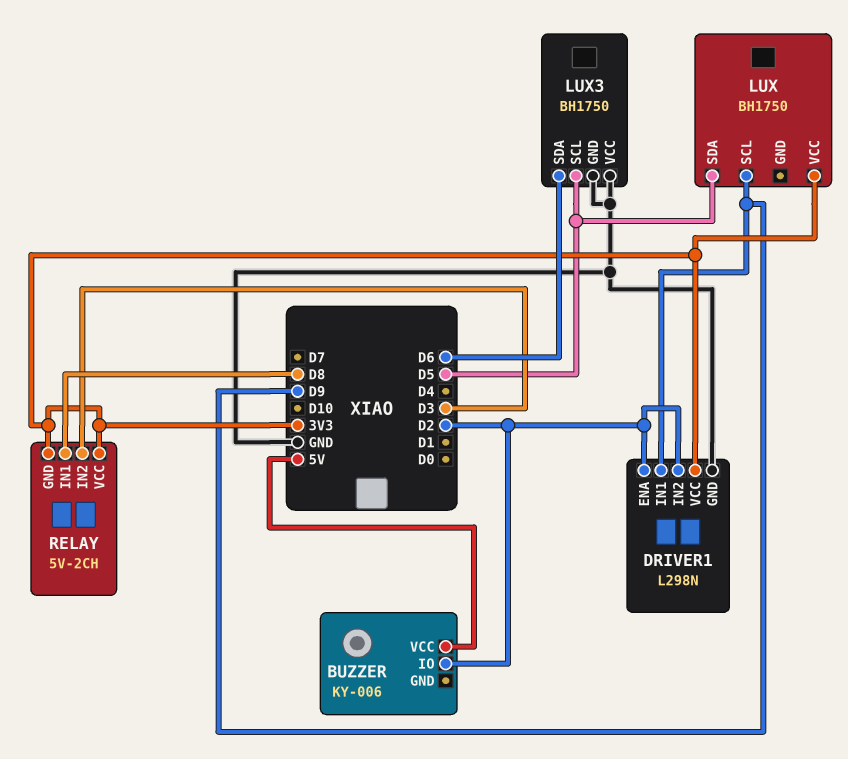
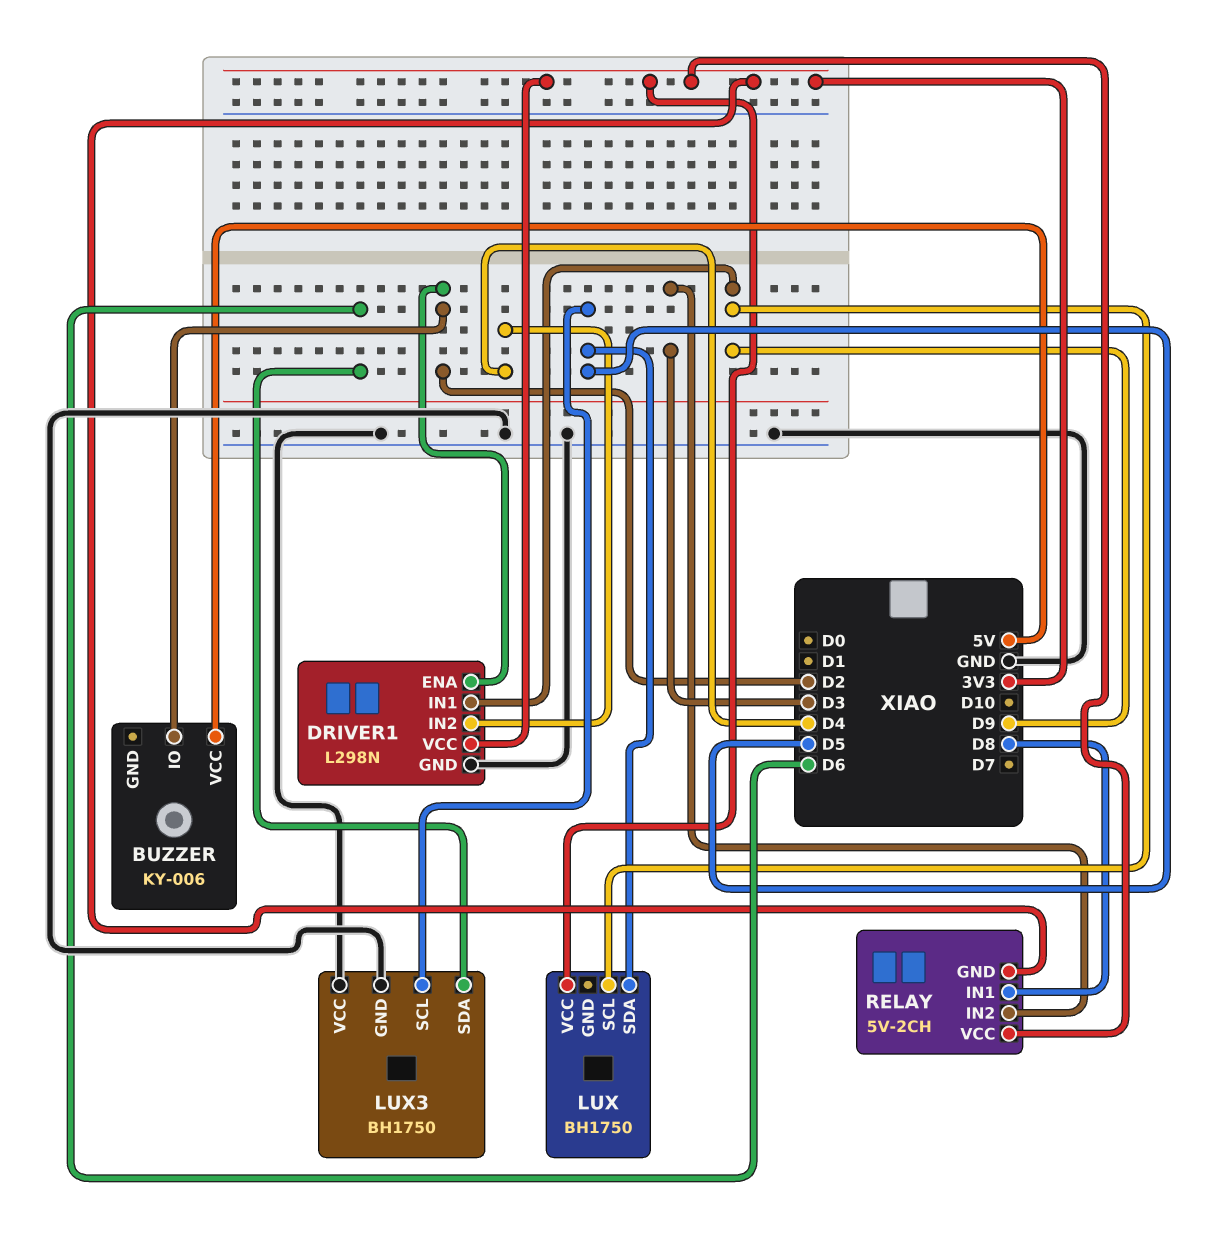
DRIVER1 pin IN2: D2 -> D4

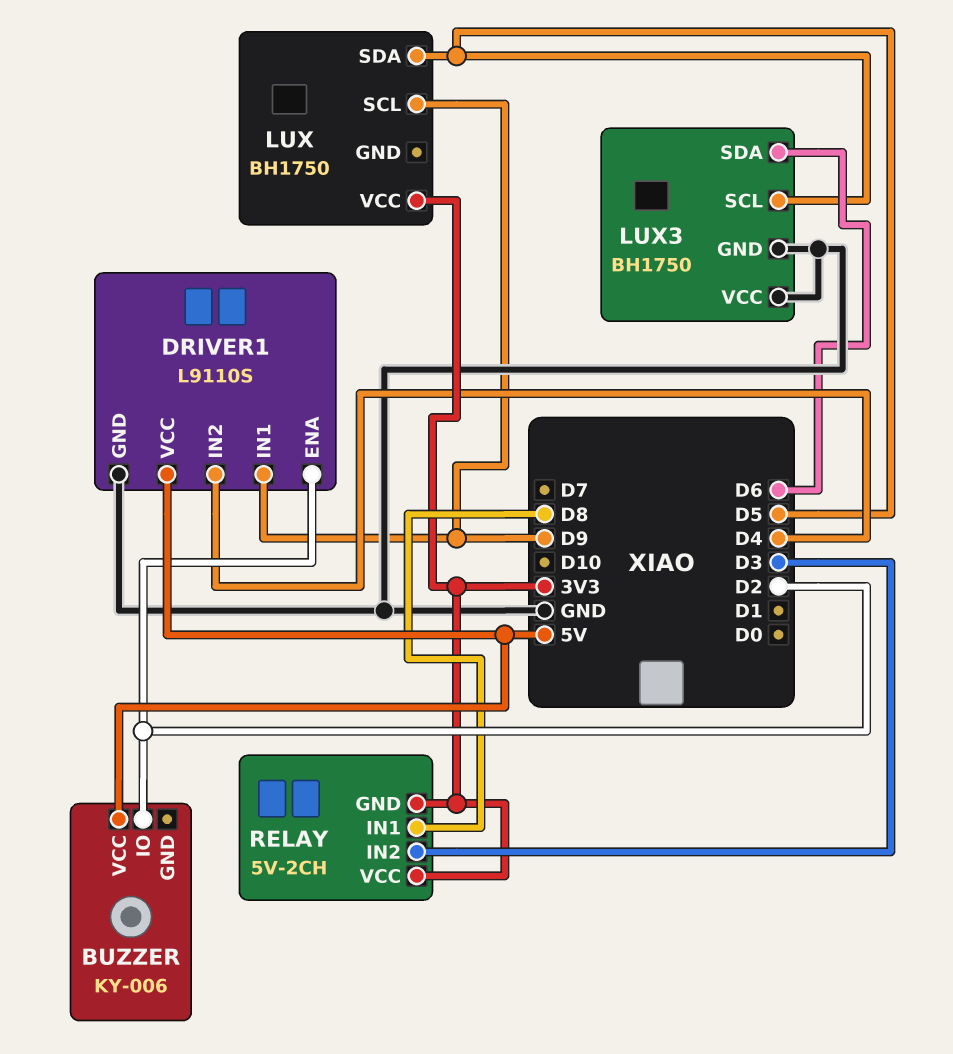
DRIVER1: L298N -> L9110S
DRIVER1 pin VCC: 3V3 -> 5V

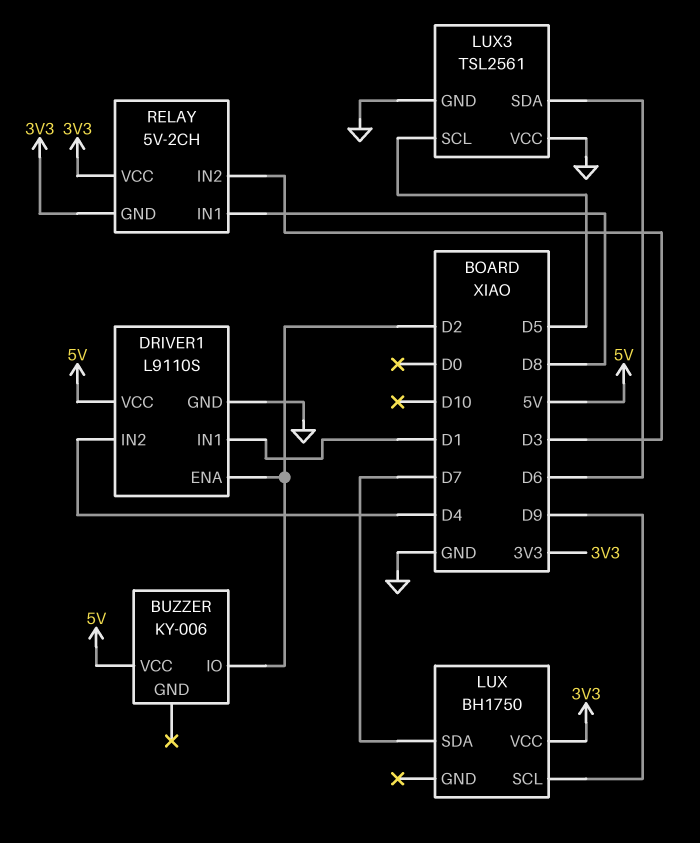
DRIVER1 pin IN1: D9 -> D1
LUX pin SDA: D5 -> D7
LUX3: BH1750 -> TSL2561

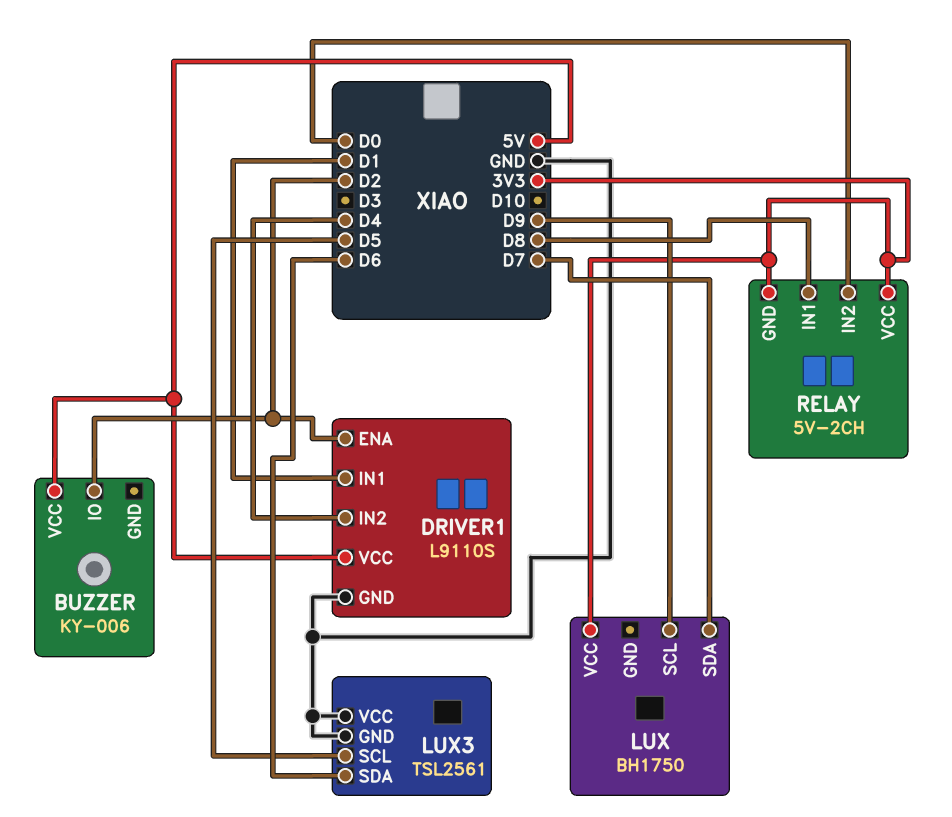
RELAY pin IN2: D3 -> D0

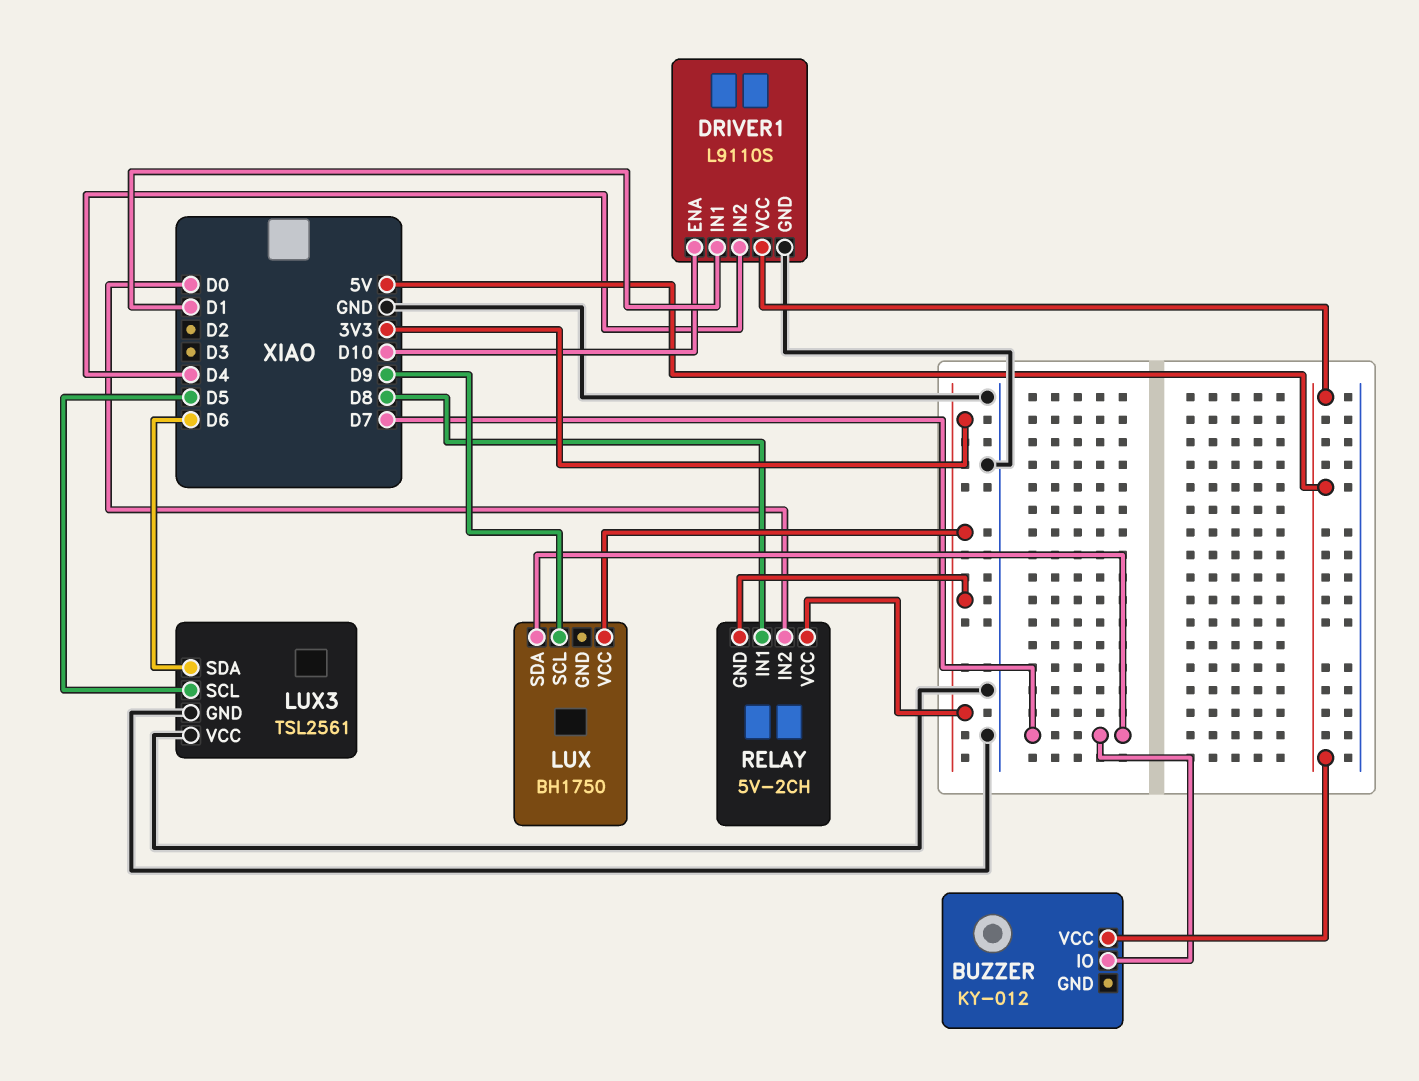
BUZZER: KY-006 -> KY-012
BUZZER pin IO: D2 -> D7
DRIVER1 pin ENA: D2 -> D10

